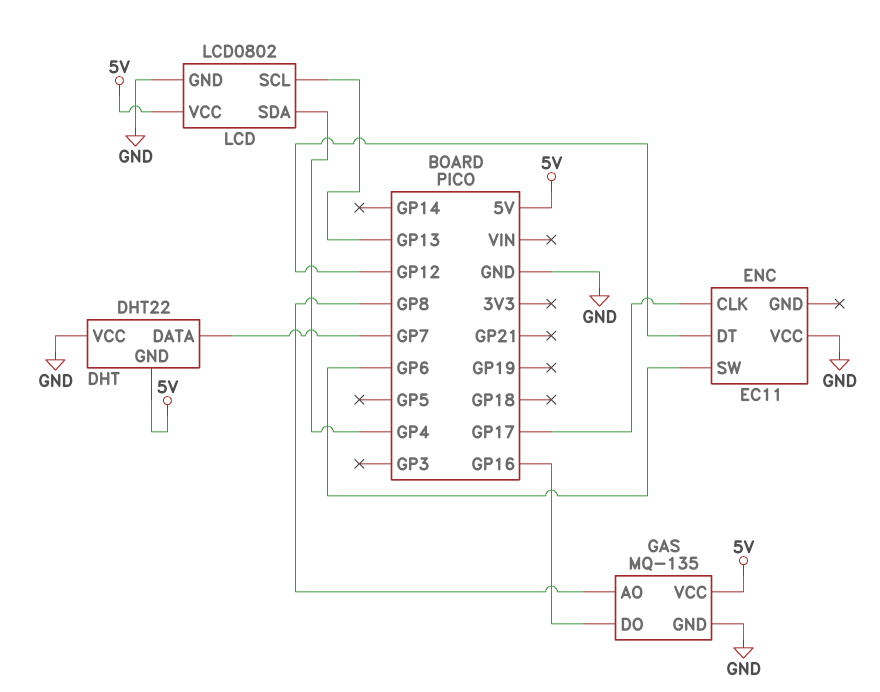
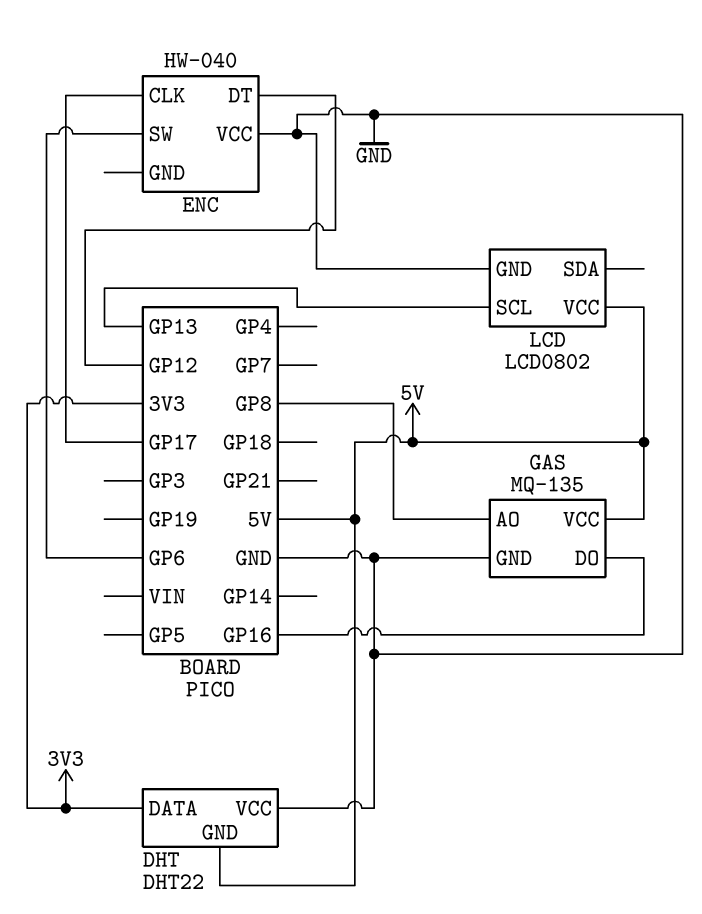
DHT pin DATA: GP7 -> 3V3
ENC: EC11 -> HW-040
LCD pin SDA: GP4 -> none

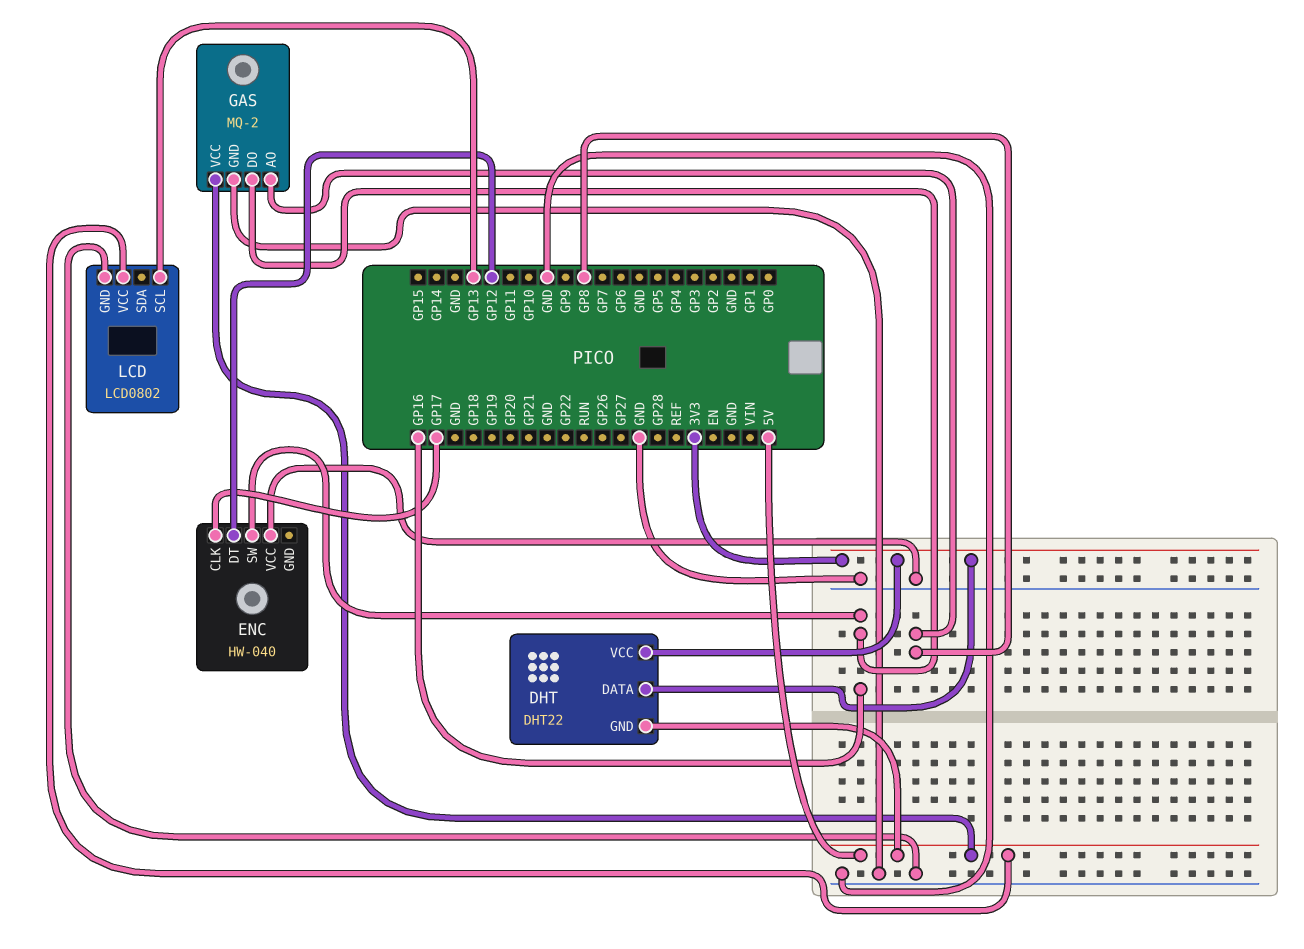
DHT pin VCC: GND -> 3V3
ENC pin SW: GP6 -> GP16
GAS: MQ-135 -> MQ-2

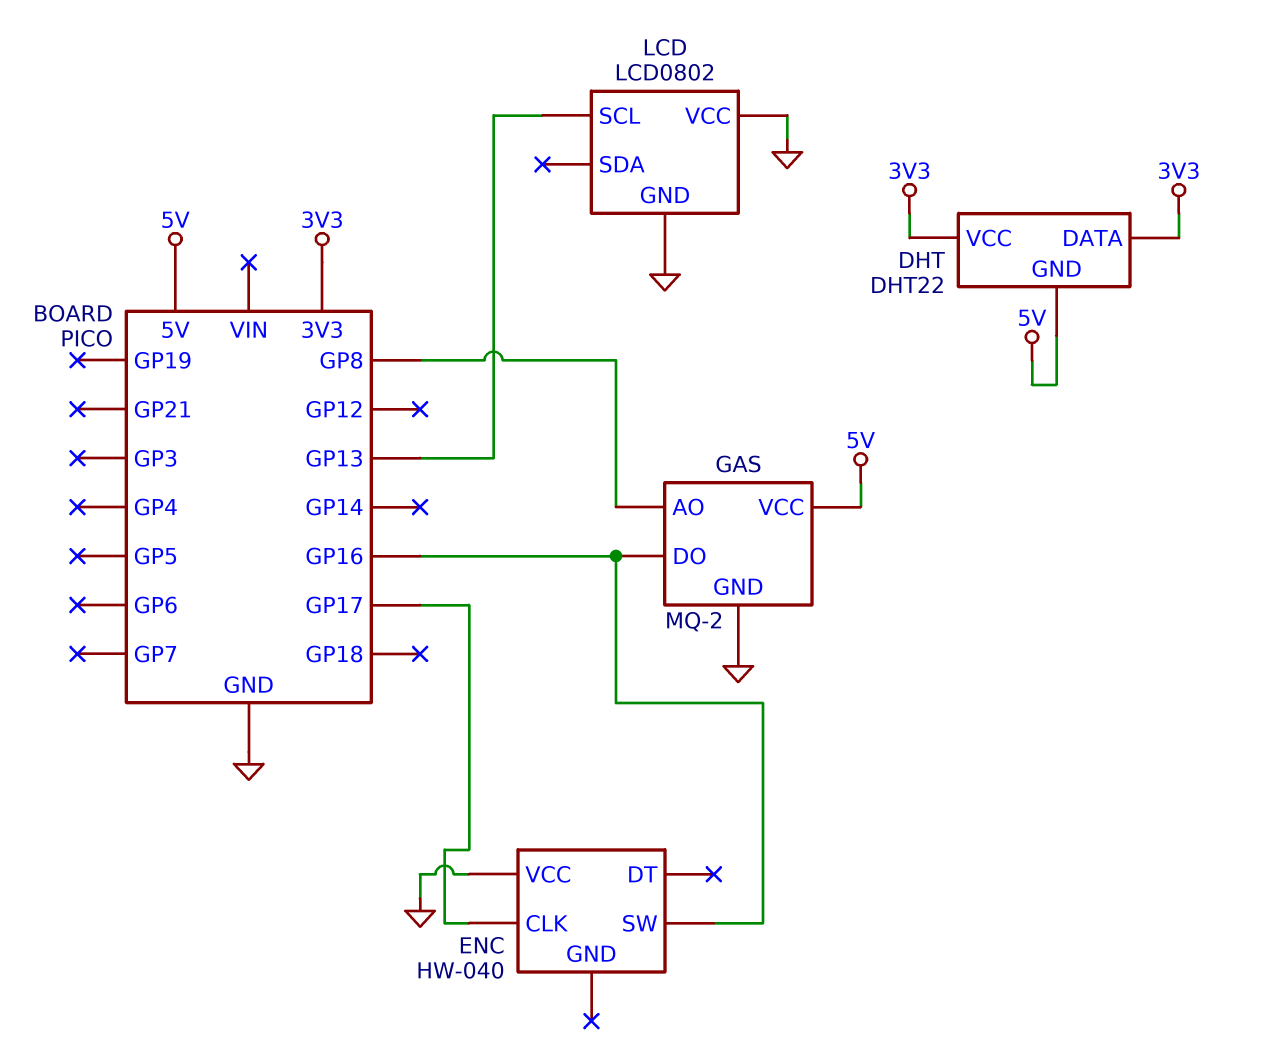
ENC pin DT: GP12 -> none
LCD pin VCC: 5V -> GND

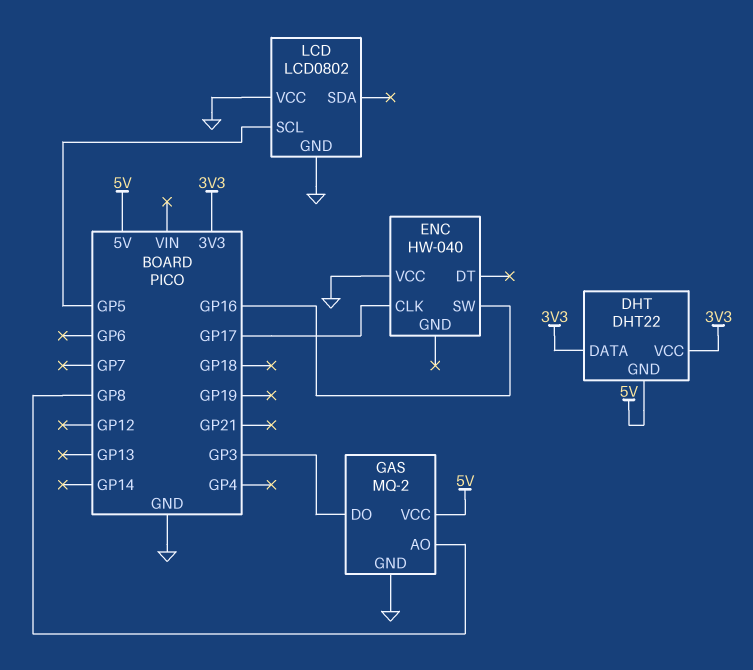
GAS pin DO: GP16 -> GP3
LCD pin SCL: GP13 -> GP5

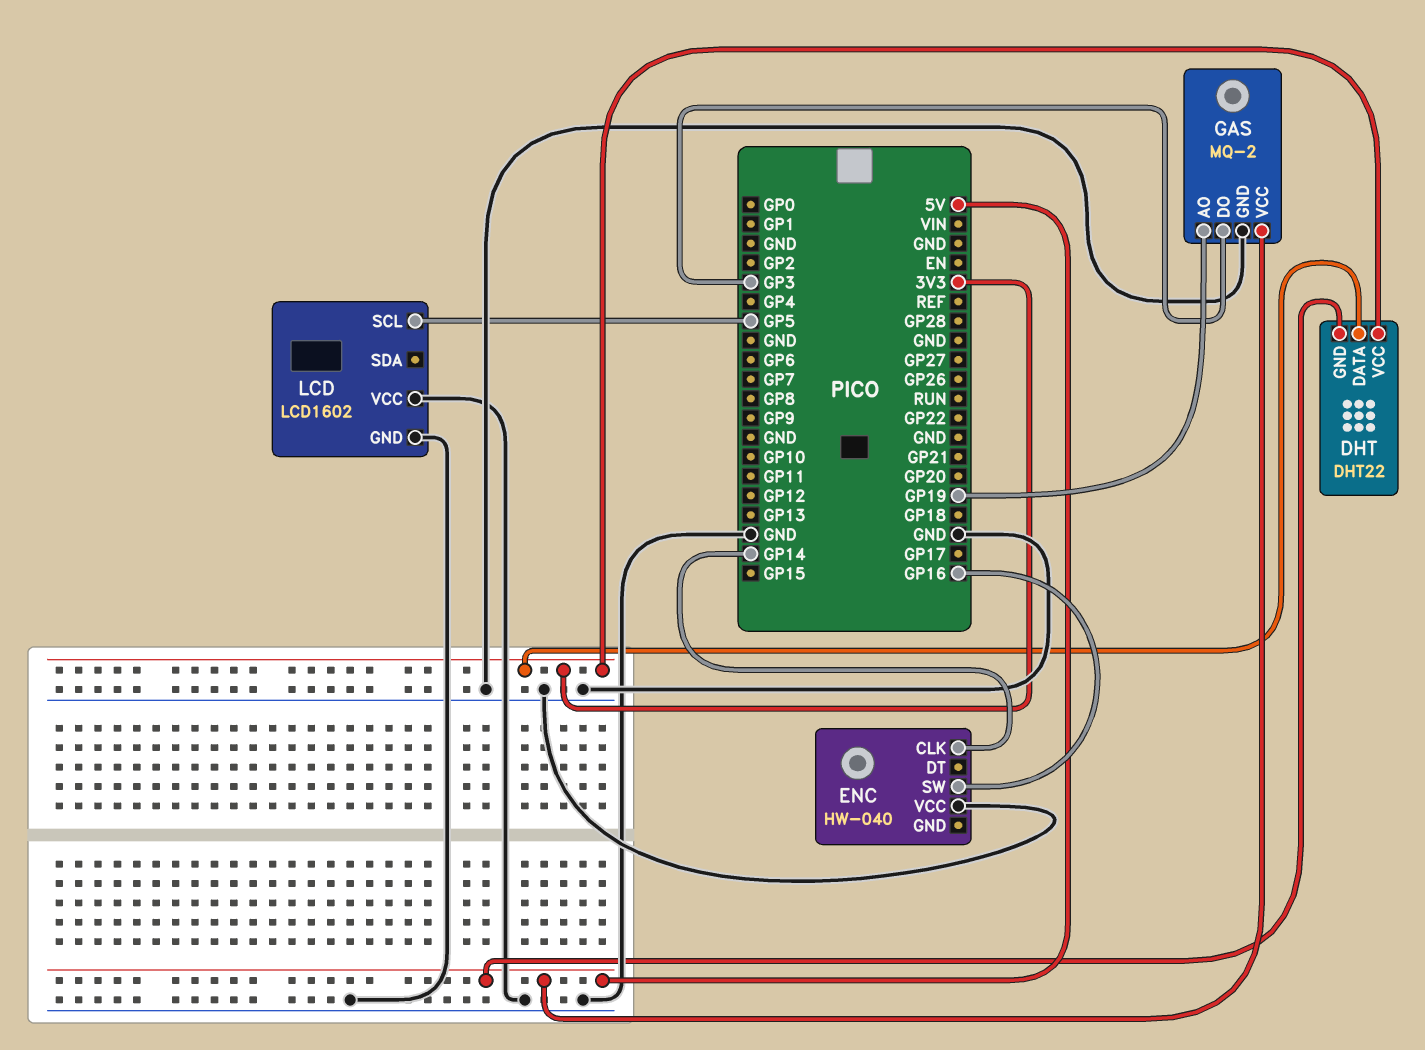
ENC pin CLK: GP17 -> GP14
GAS pin AO: GP8 -> GP19
LCD: LCD0802 -> LCD1602

